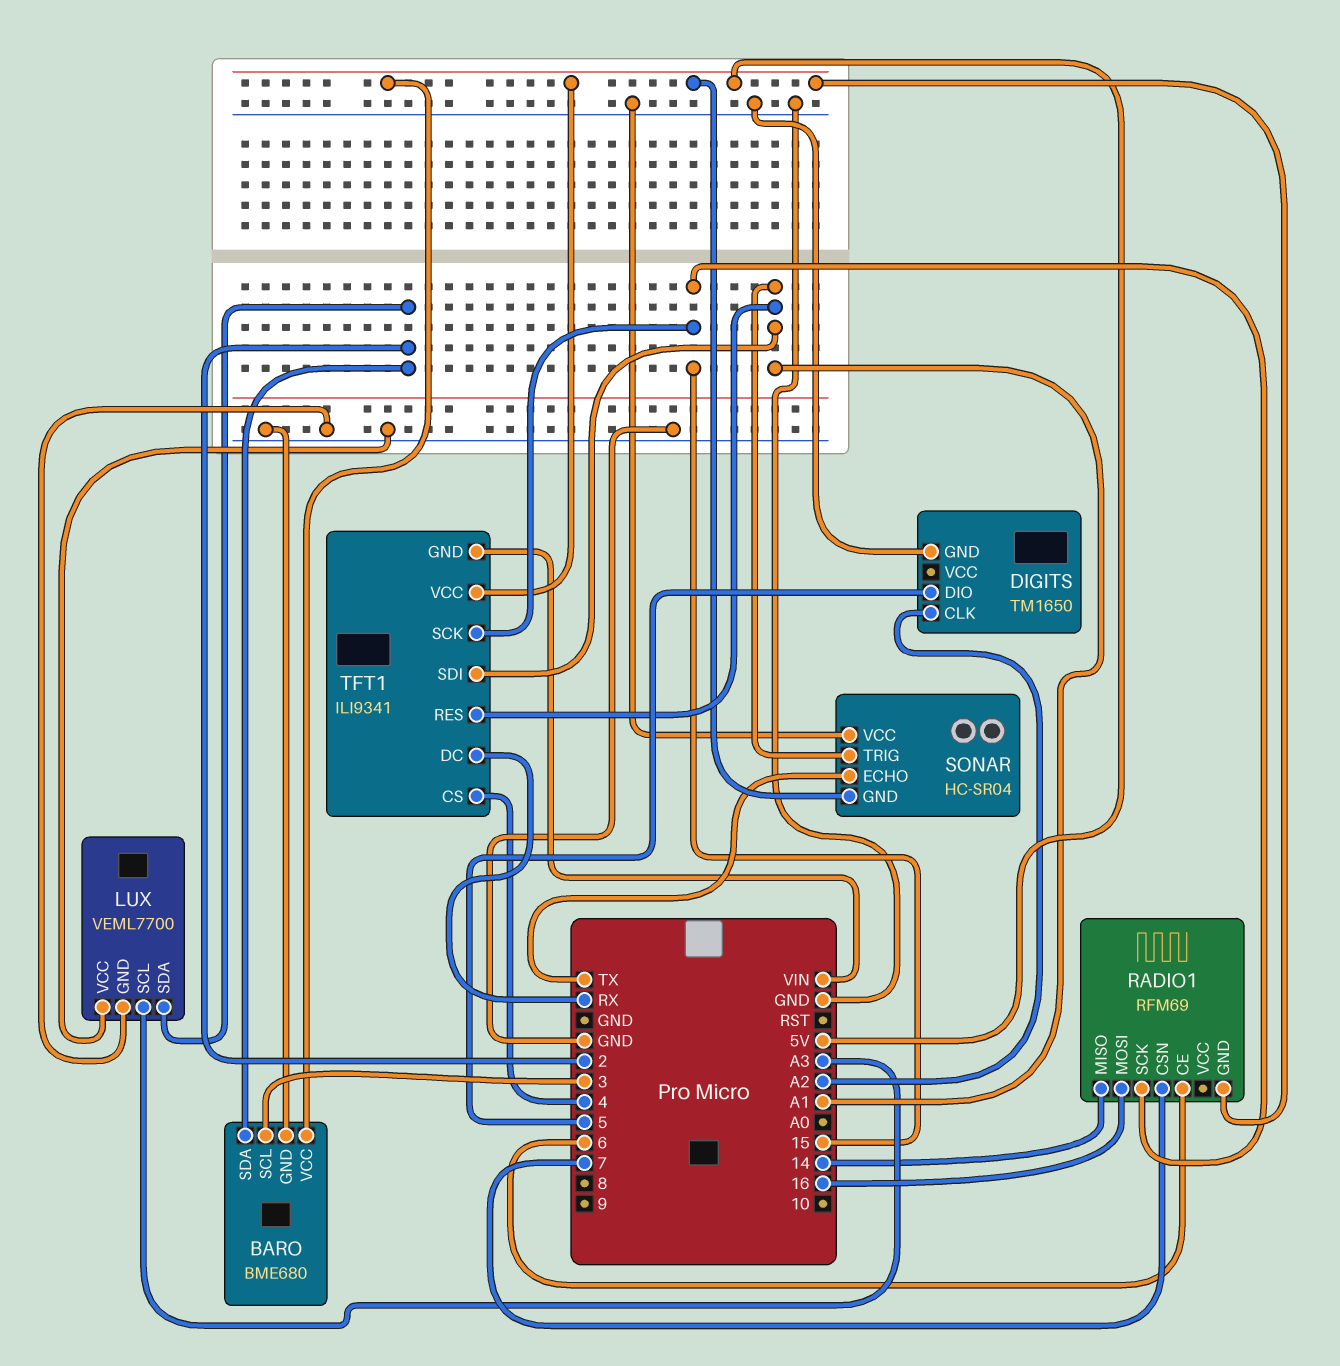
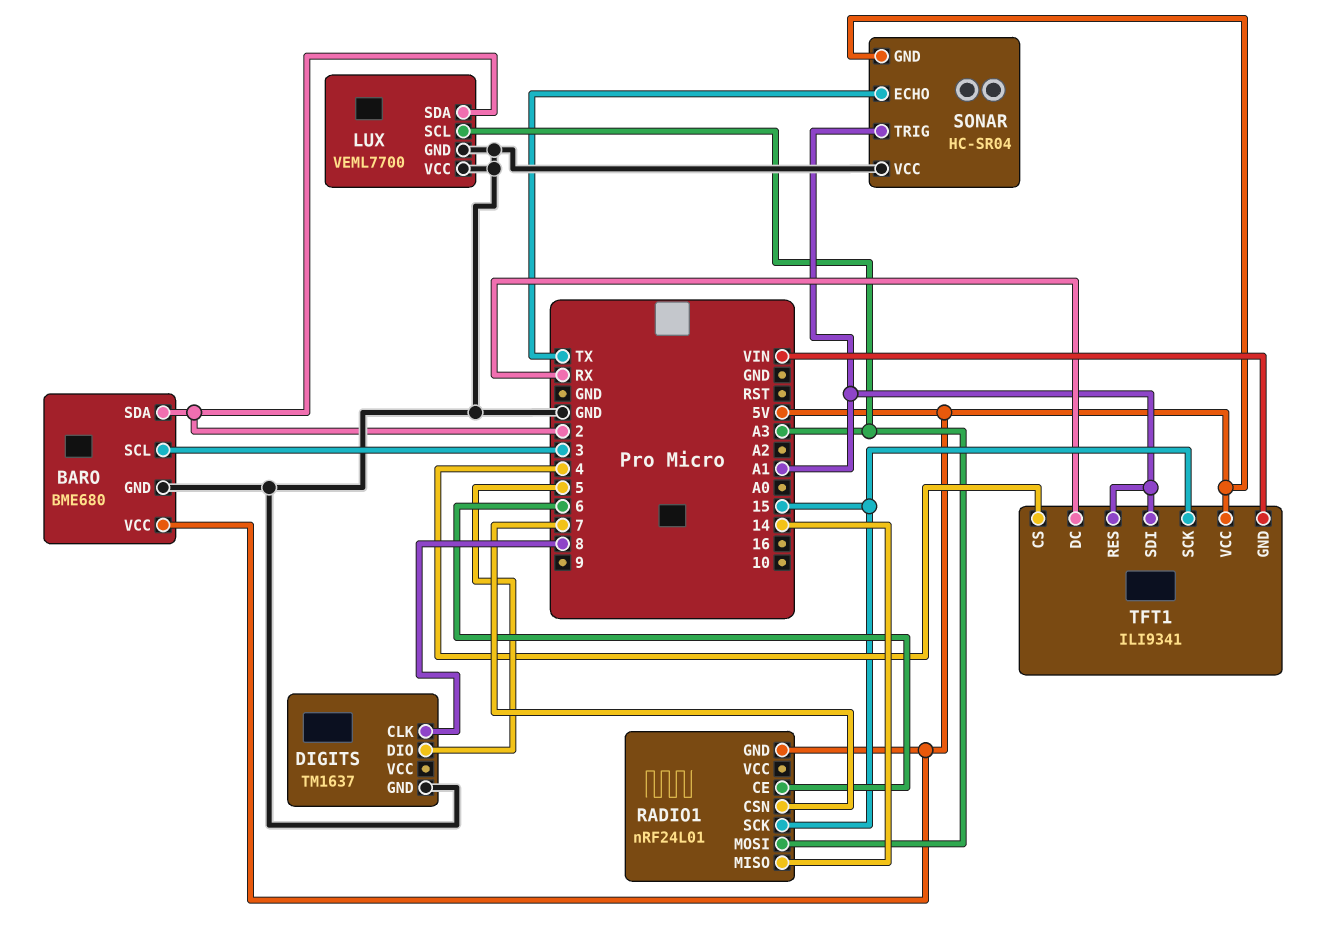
DIGITS: TM1650 -> TM1637
DIGITS pin CLK: A2 -> 8
RADIO1: RFM69 -> nRF24L01
RADIO1 pin MOSI: 16 -> A3

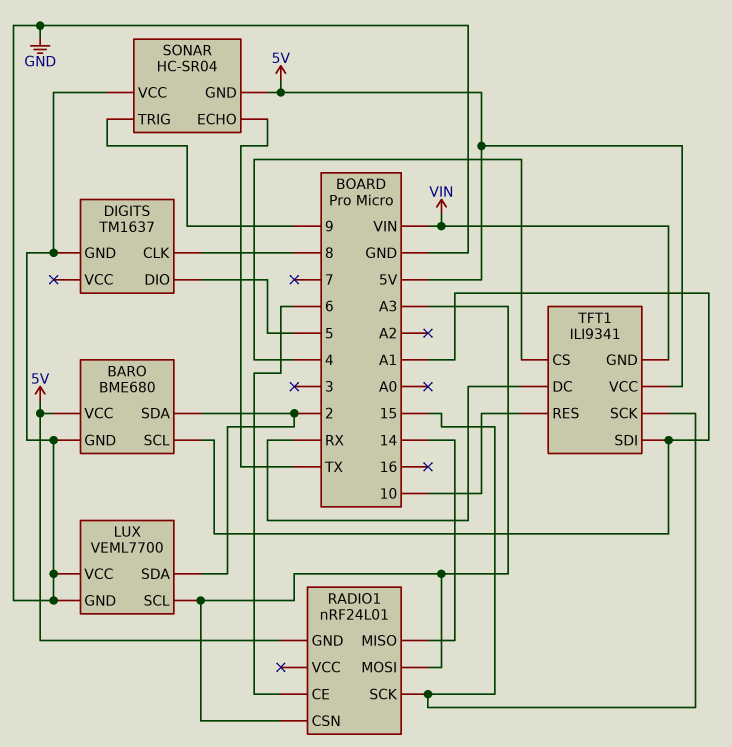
BARO pin SCL: 3 -> A1
RADIO1 pin CSN: 7 -> A3
SONAR pin TRIG: A1 -> 9
TFT1 pin RES: A1 -> 10

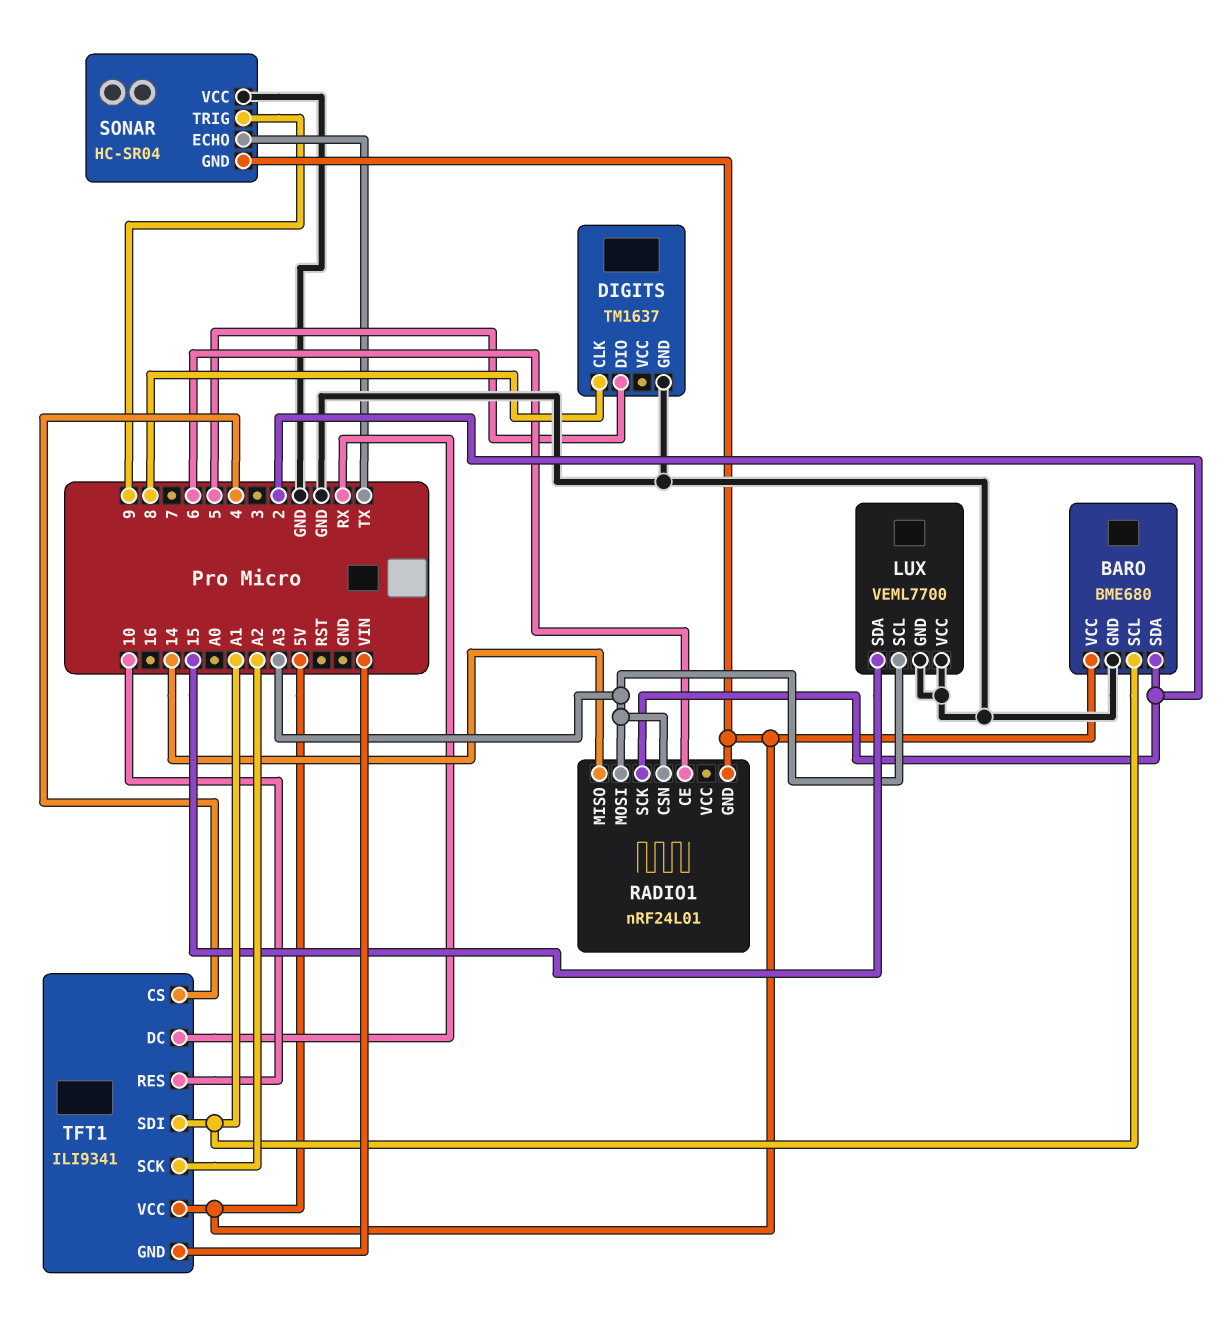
LUX pin SDA: 2 -> 15
RADIO1 pin SCK: 15 -> 2
TFT1 pin SCK: 15 -> A2

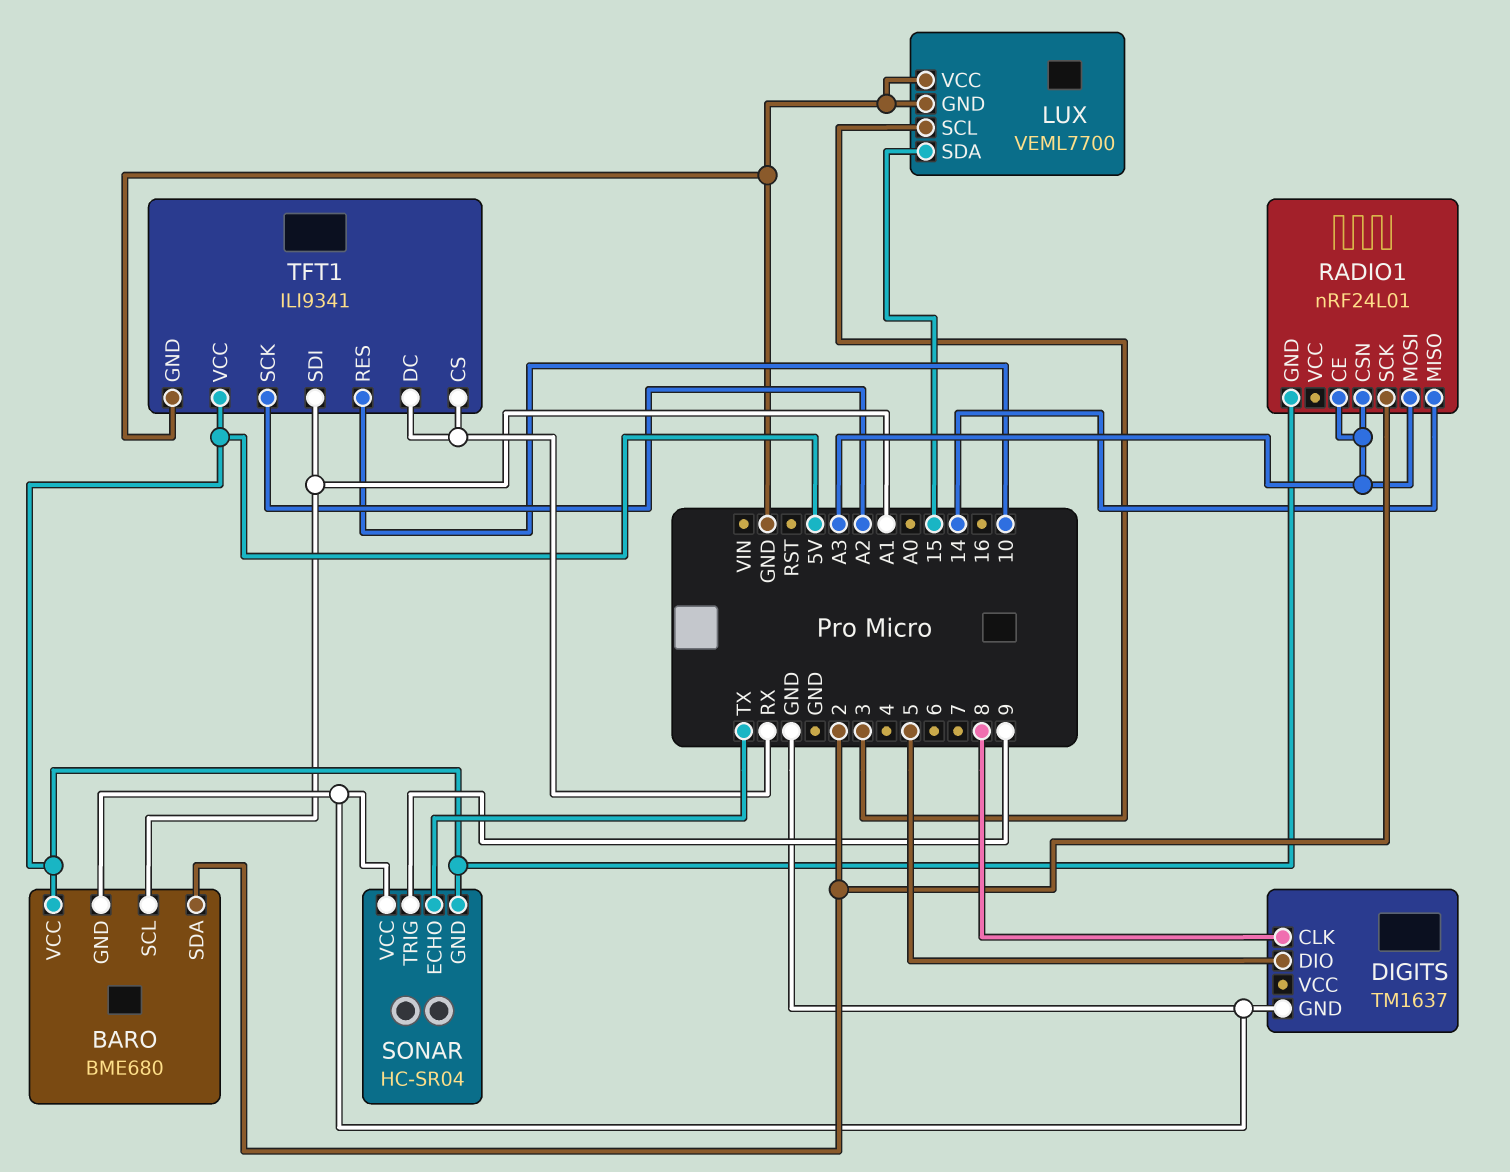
LUX pin SCL: A3 -> 3
RADIO1 pin CE: 6 -> A3
TFT1 pin CS: 4 -> RX
TFT1 pin GND: VIN -> GND

